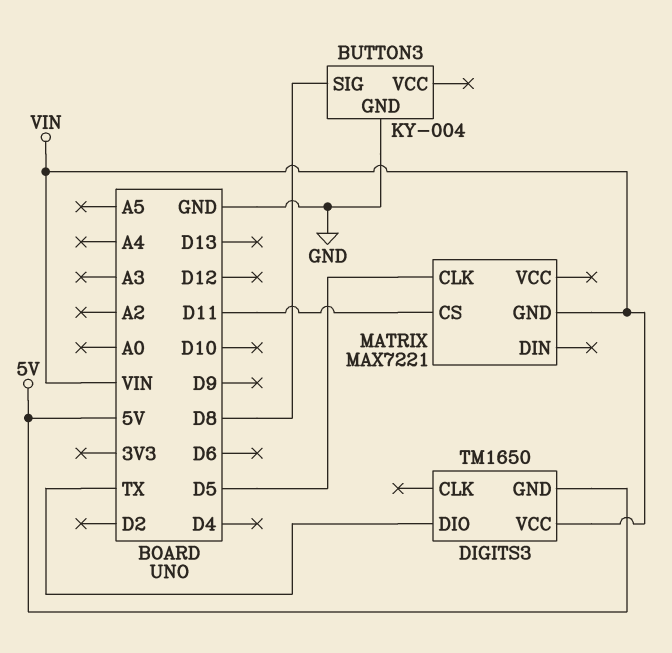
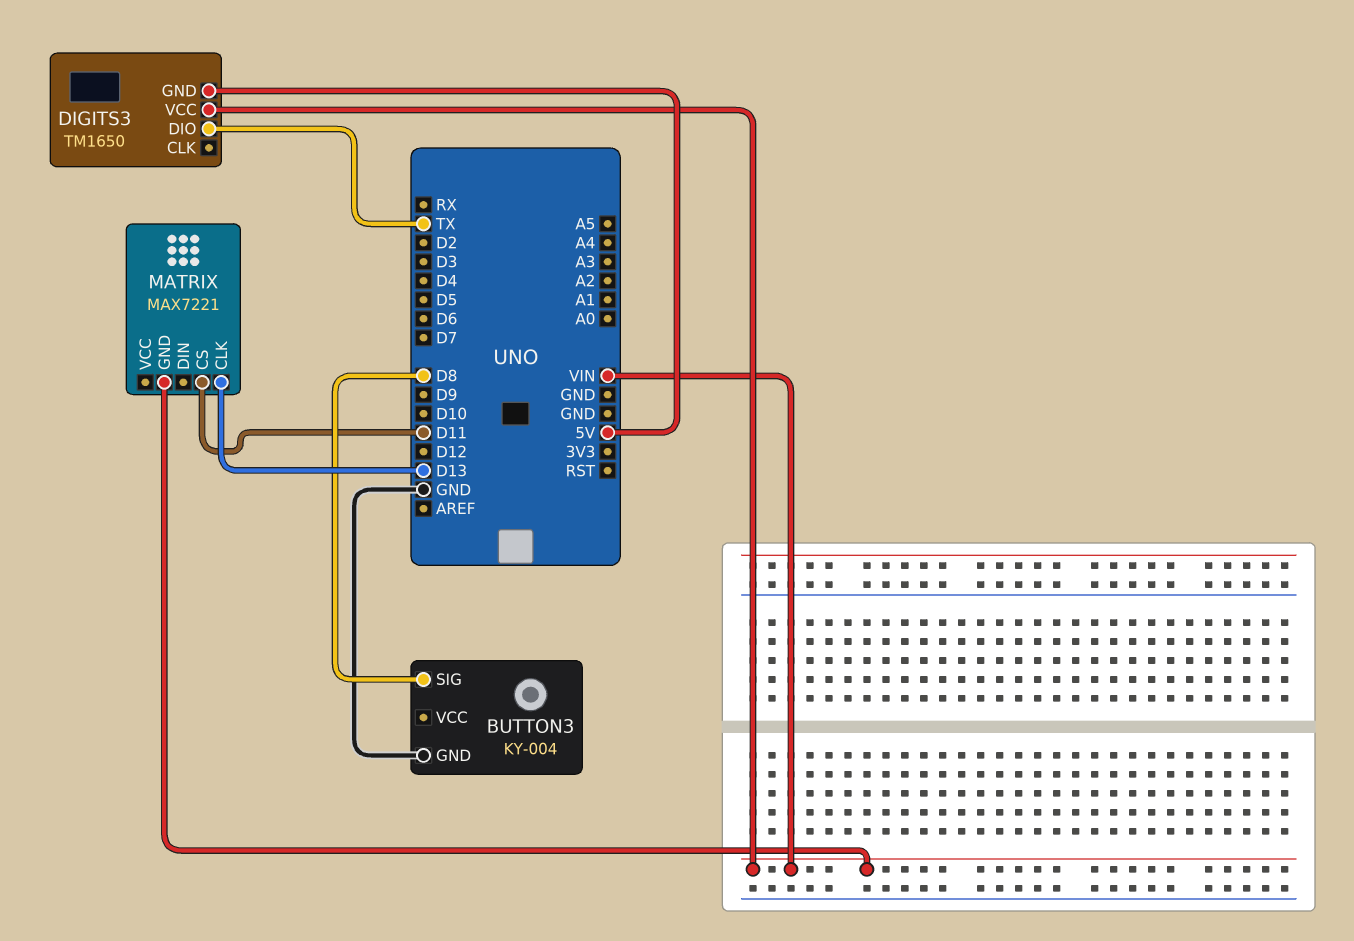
MATRIX pin CLK: D5 -> D13

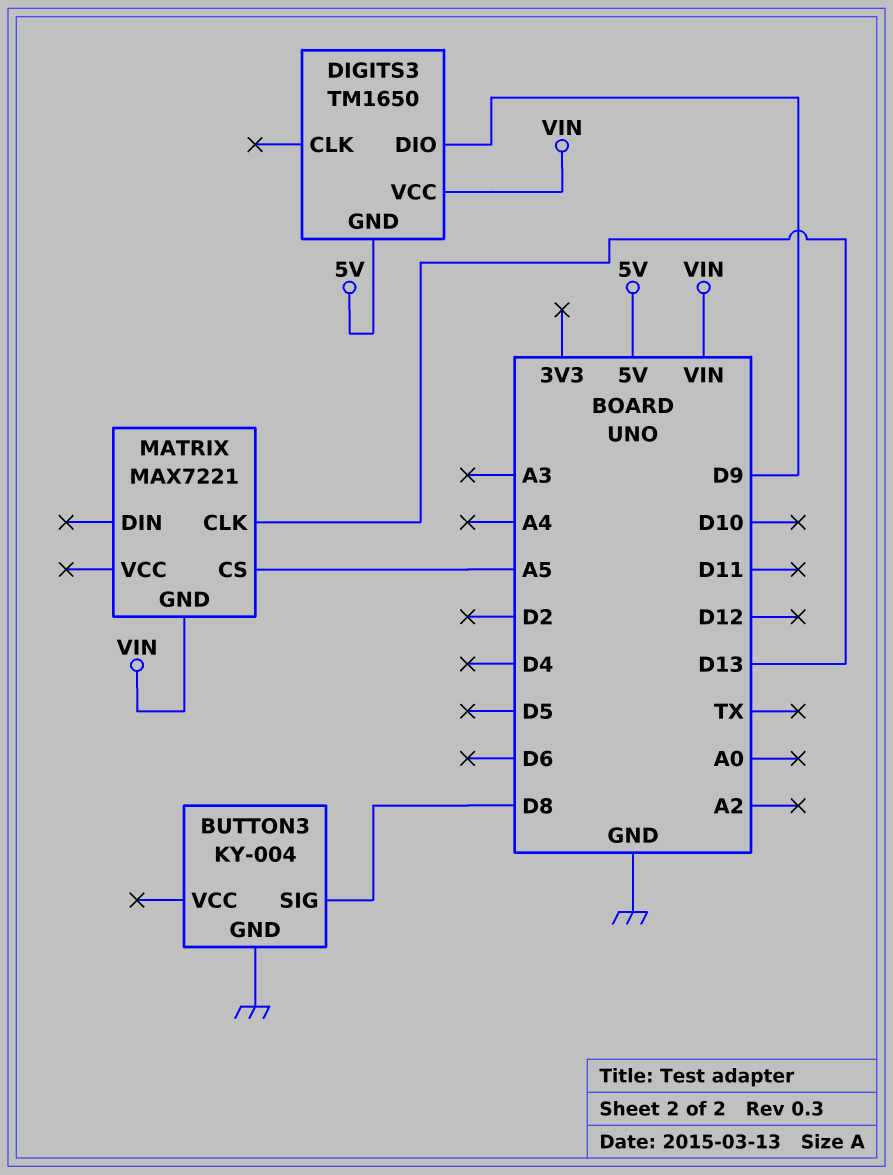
DIGITS3 pin DIO: TX -> D9
MATRIX pin CS: D11 -> A5

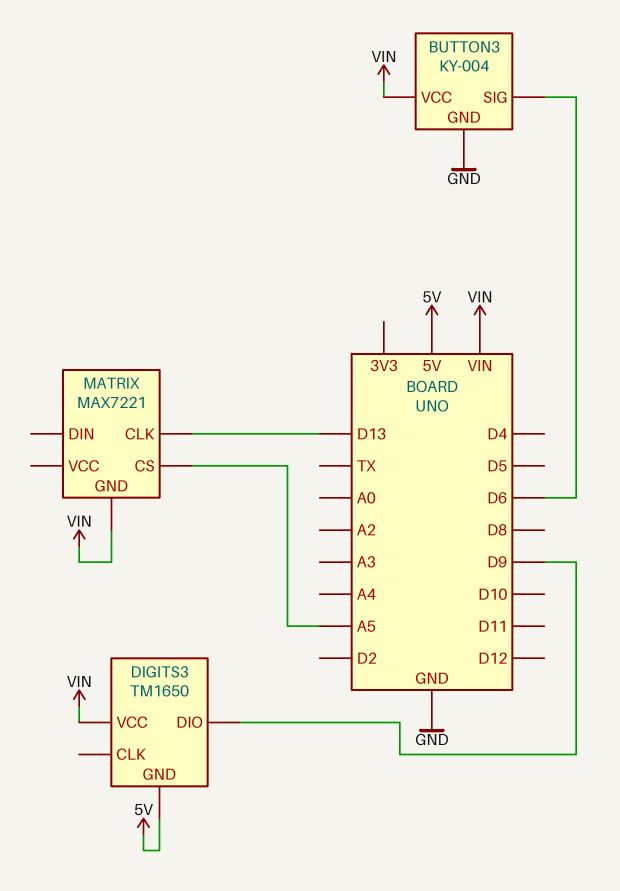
BUTTON3 pin SIG: D8 -> D6
BUTTON3 pin VCC: none -> VIN

